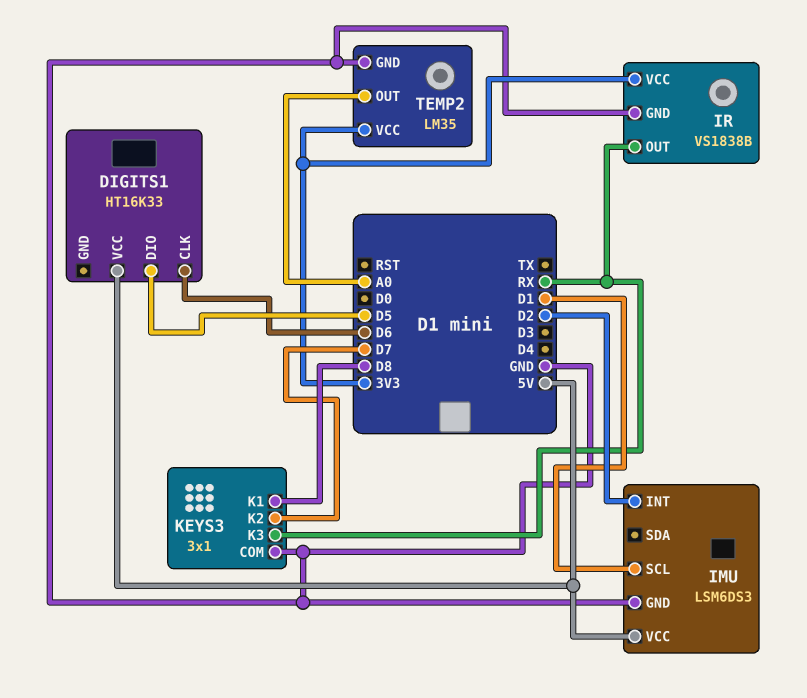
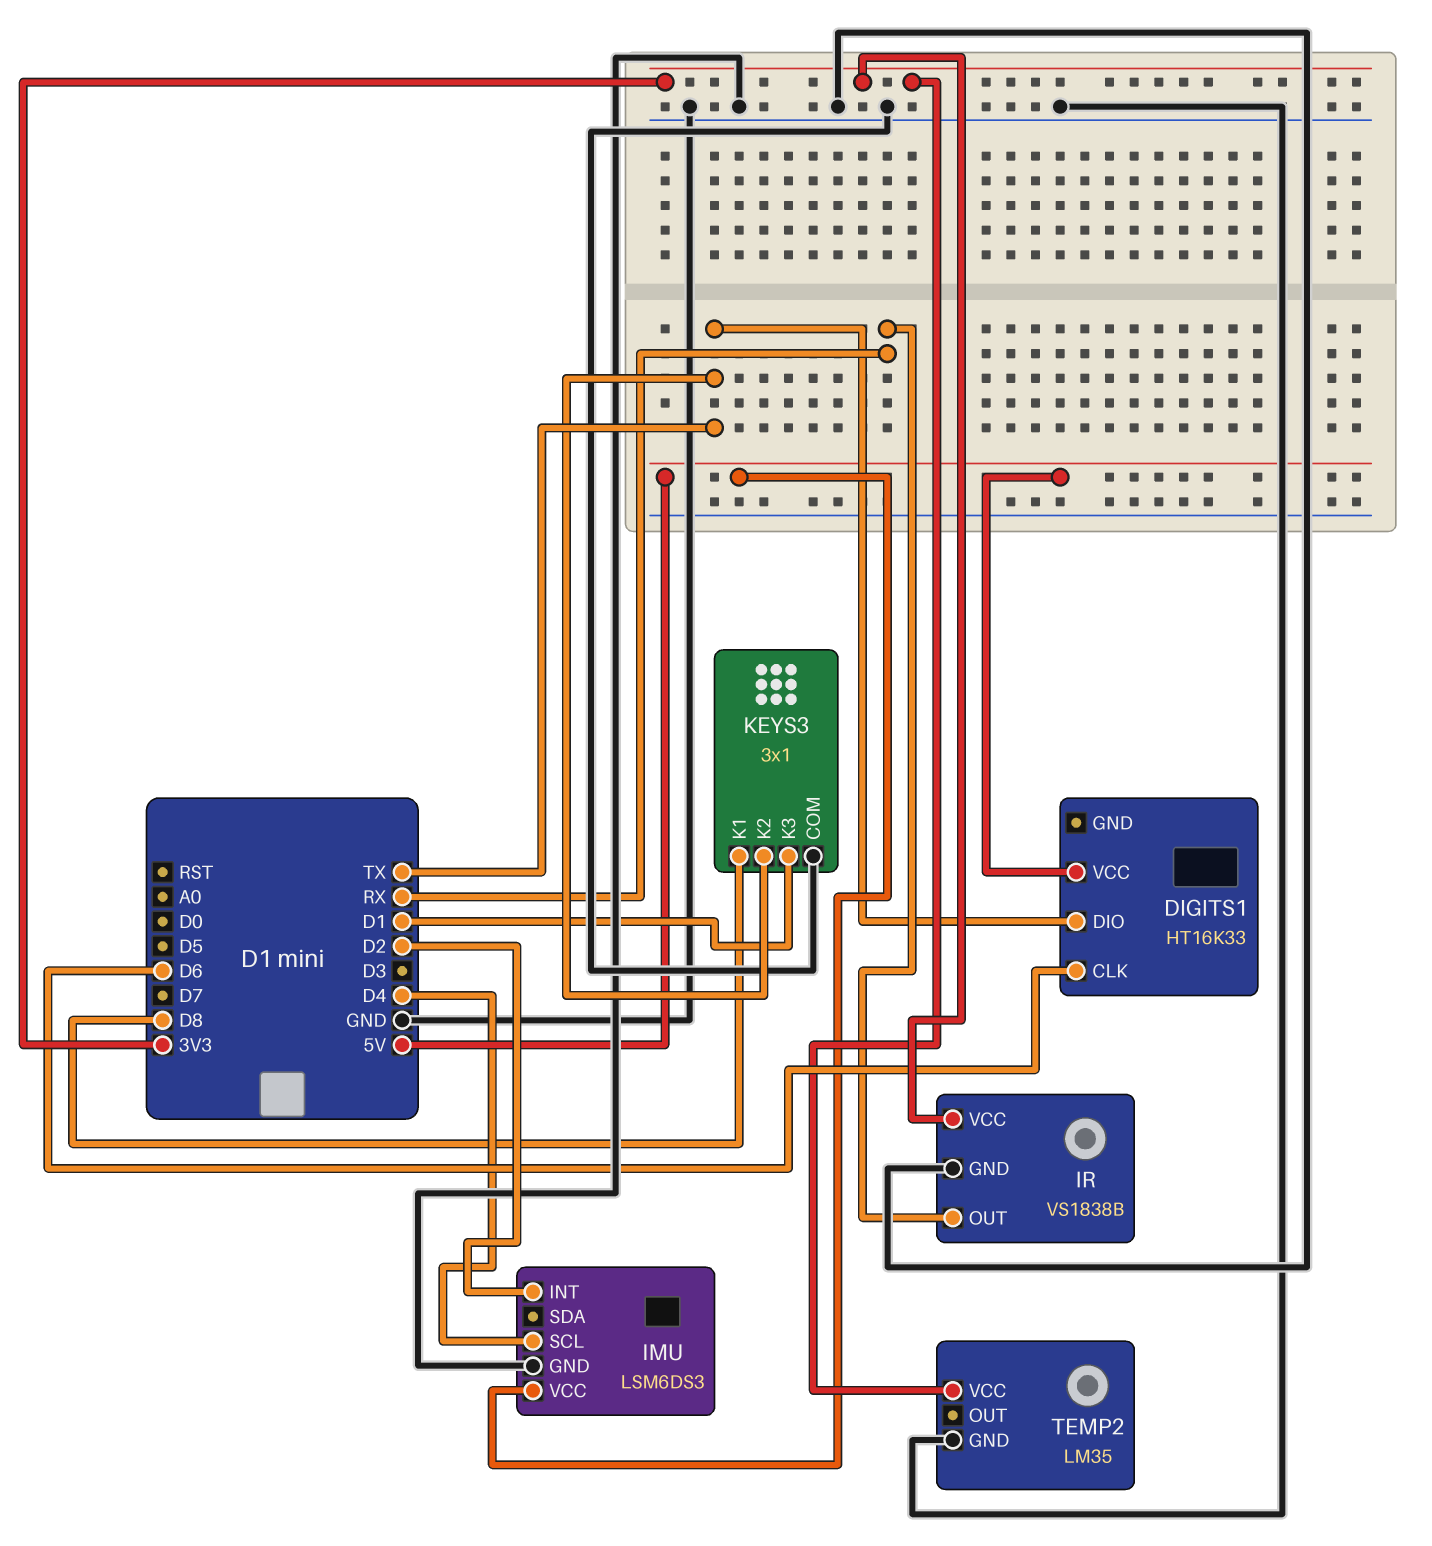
DIGITS1 pin DIO: D5 -> TX
IMU pin SCL: D1 -> D4
KEYS3 pin K2: D7 -> TX
KEYS3 pin K3: RX -> D1
TEMP2 pin OUT: A0 -> none

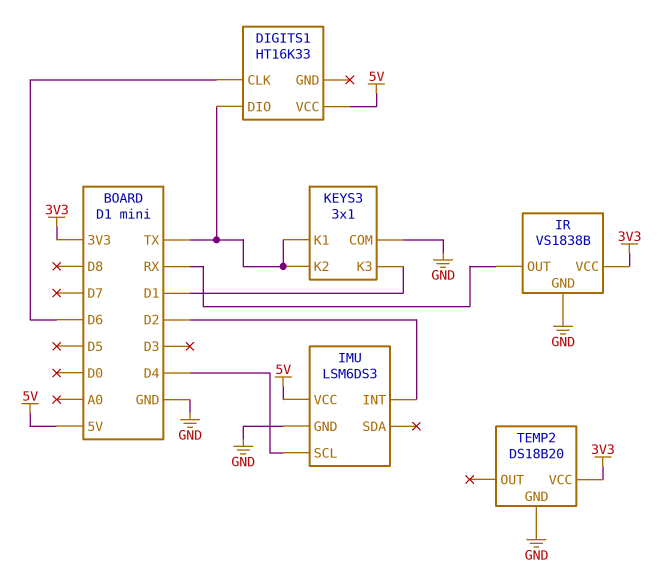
KEYS3 pin K1: D8 -> TX
TEMP2: LM35 -> DS18B20

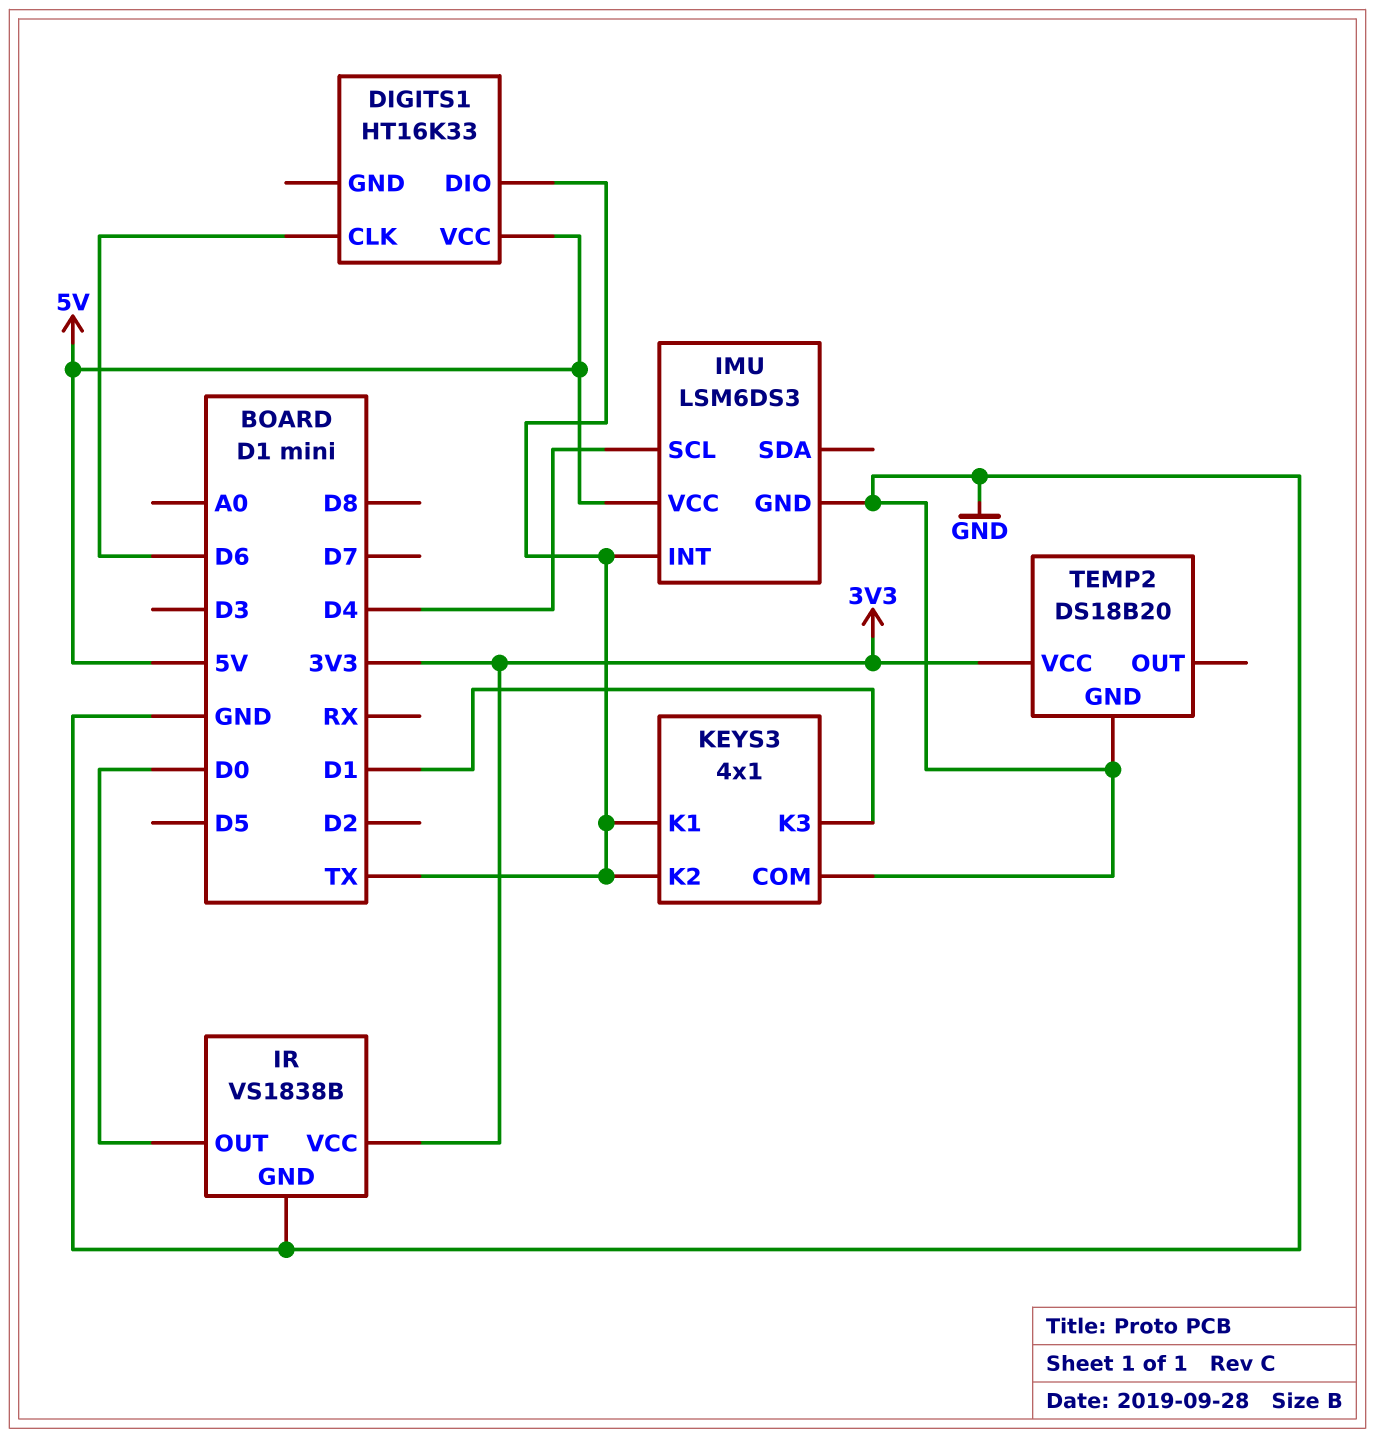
IMU pin INT: D2 -> TX
IR pin OUT: RX -> D0
KEYS3: 3x1 -> 4x1

